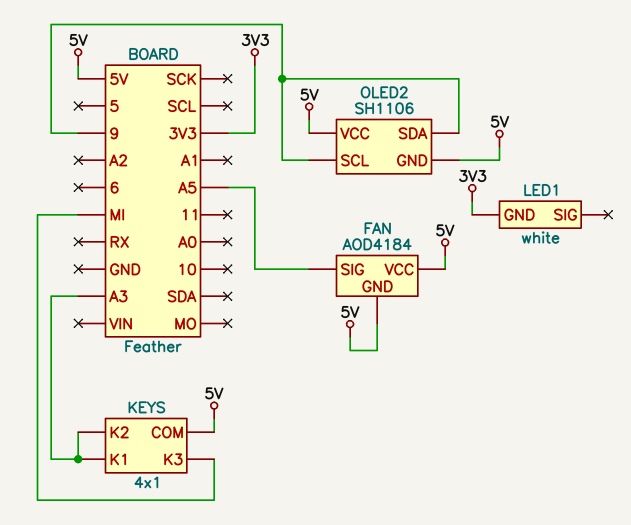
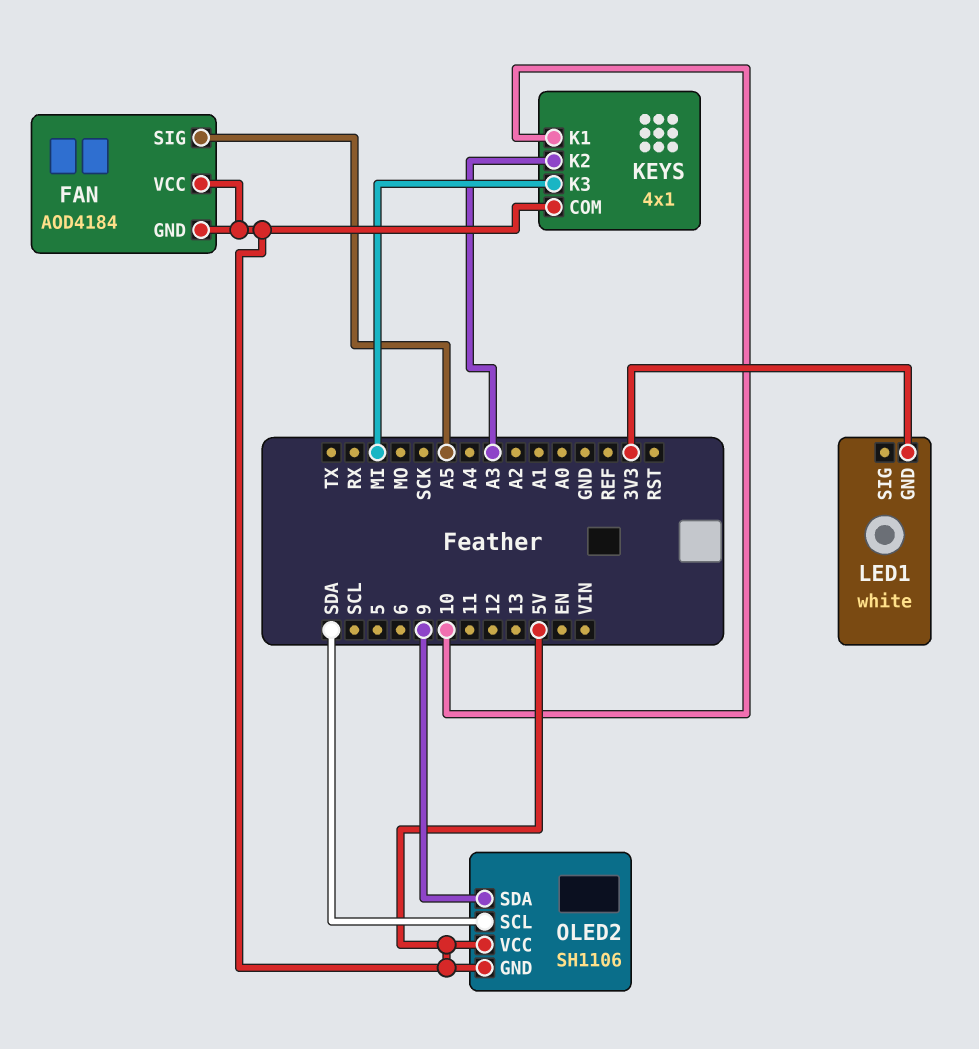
KEYS pin K1: A3 -> 10
OLED2 pin SCL: 9 -> SDA

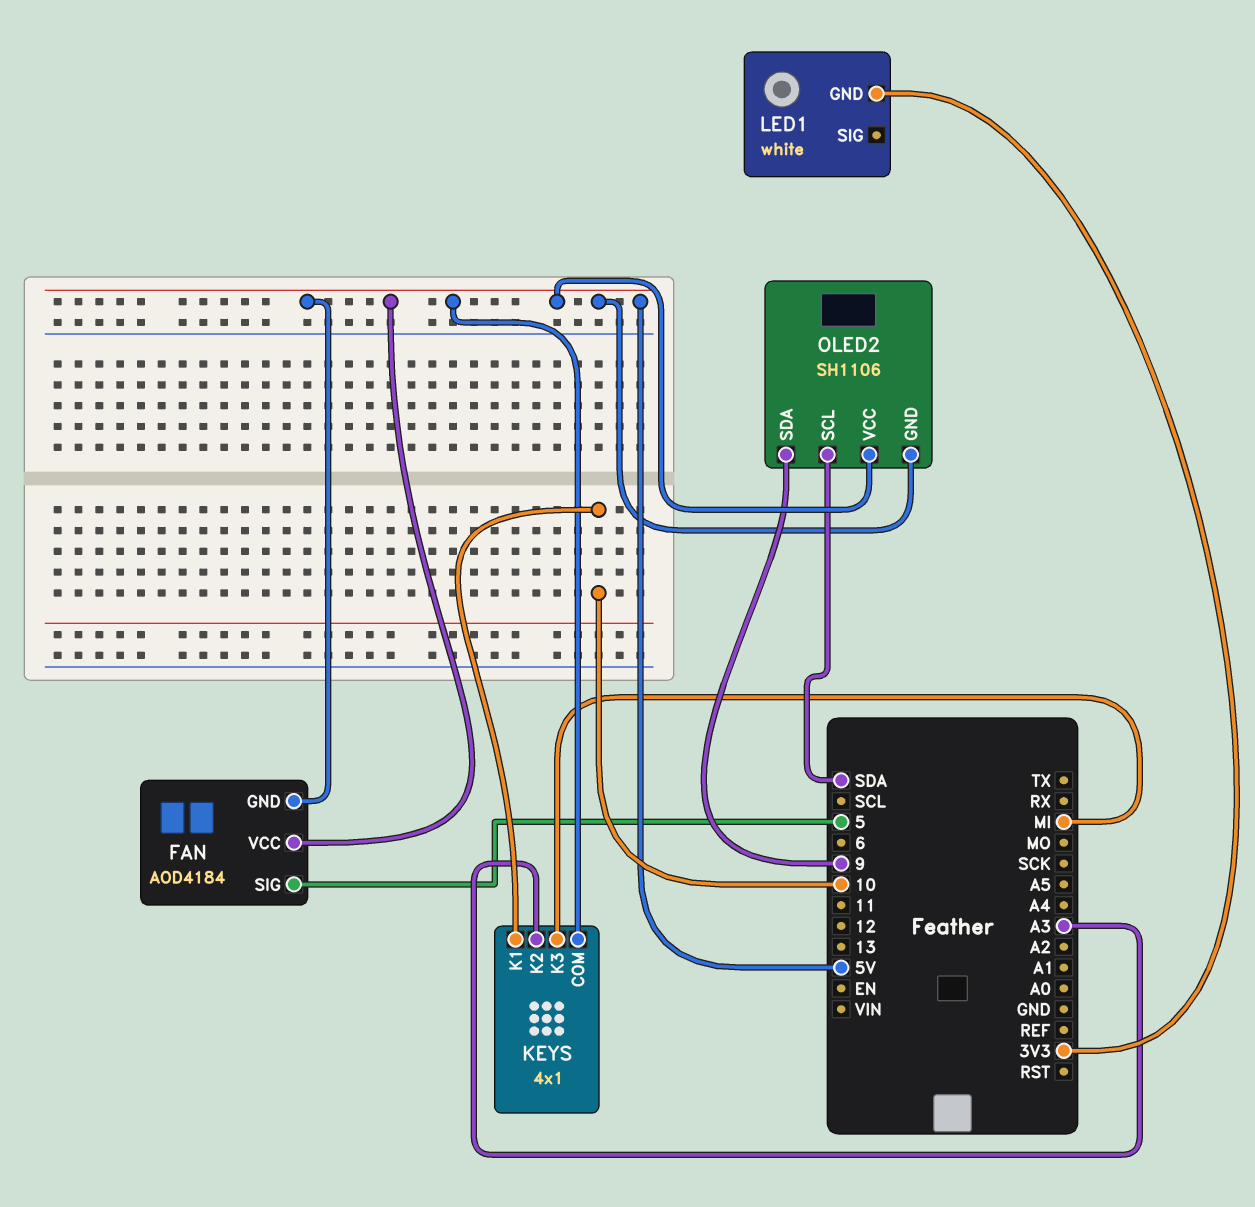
FAN pin SIG: A5 -> 5

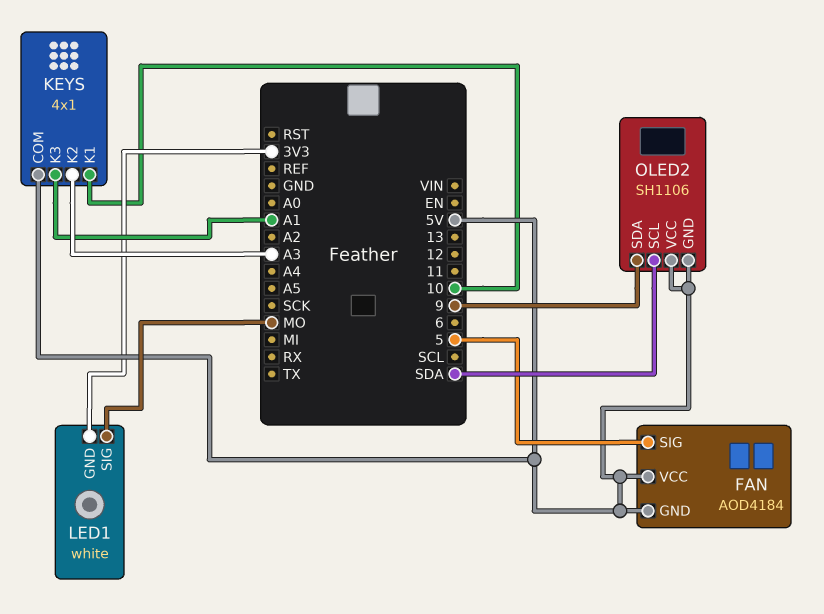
KEYS pin K3: MI -> A1
LED1 pin SIG: none -> MO

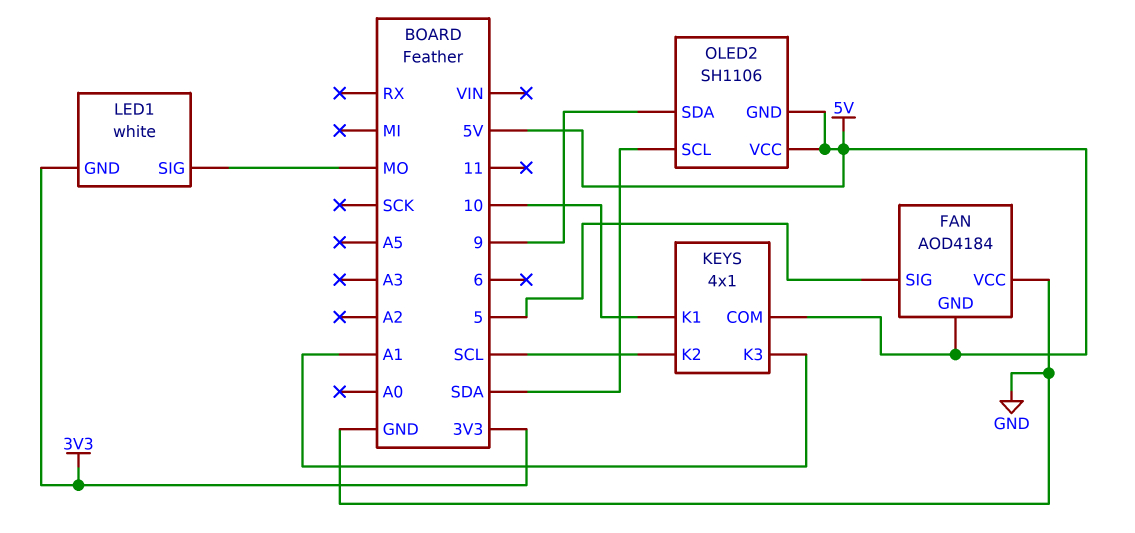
FAN pin VCC: 5V -> GND
KEYS pin K2: A3 -> SCL

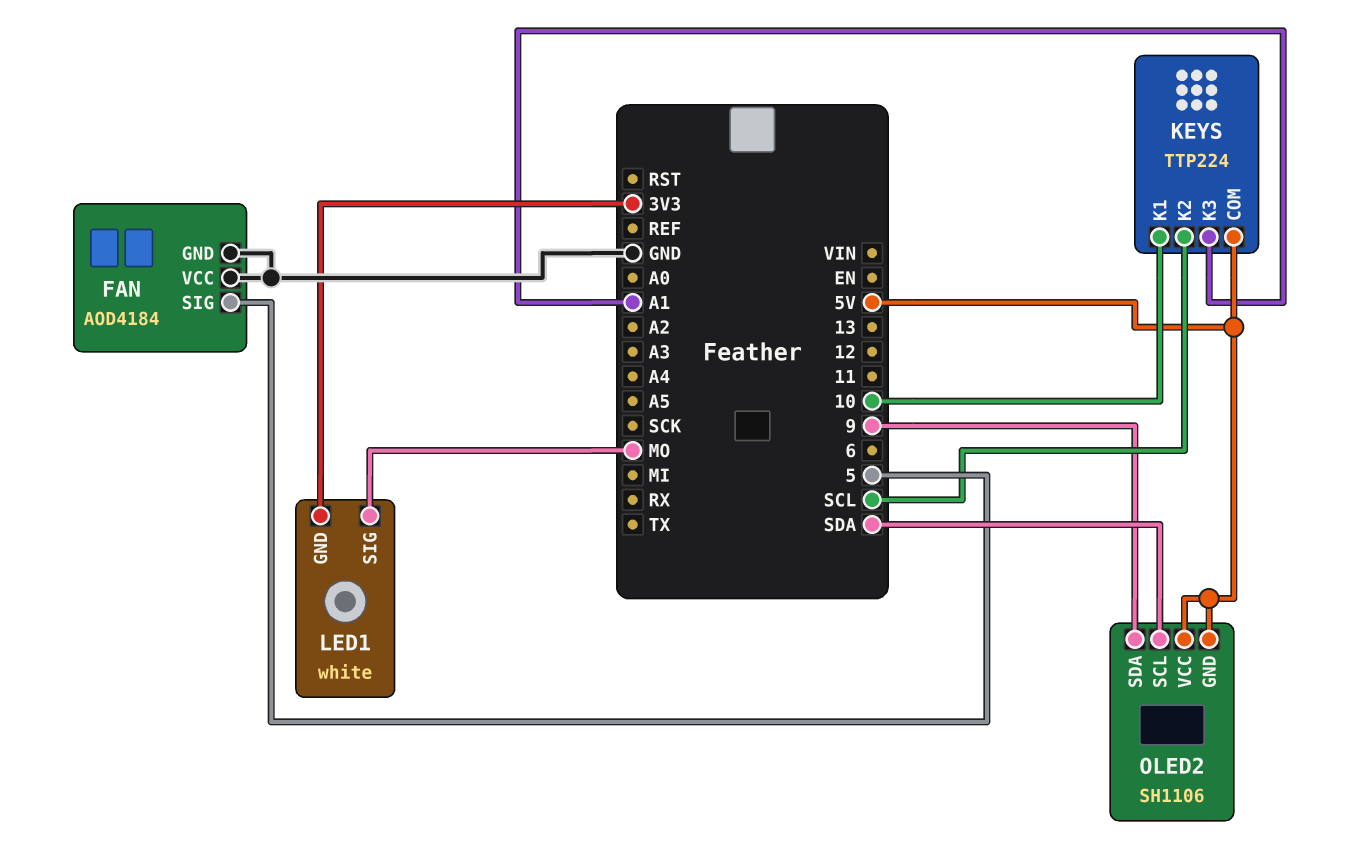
FAN pin GND: 5V -> GND
KEYS: 4x1 -> TTP224

